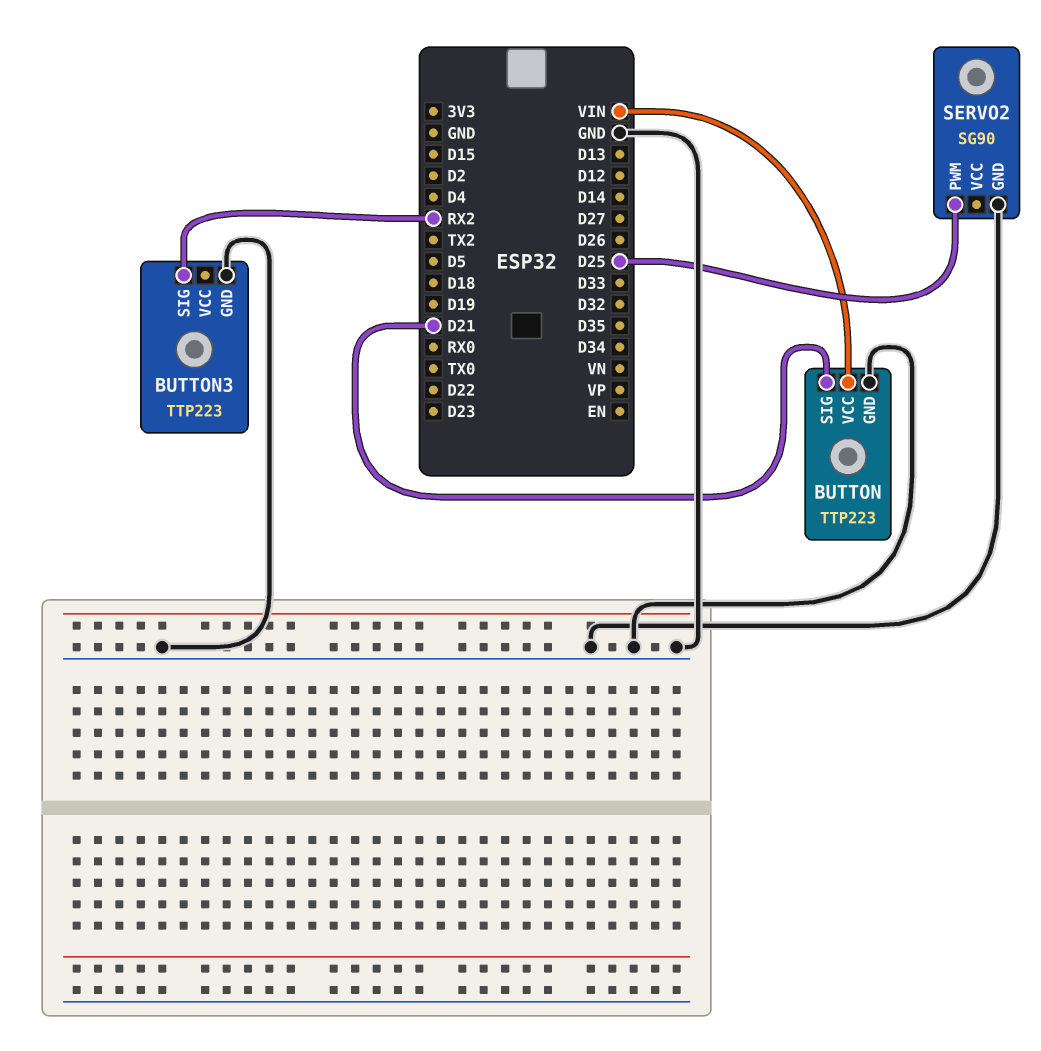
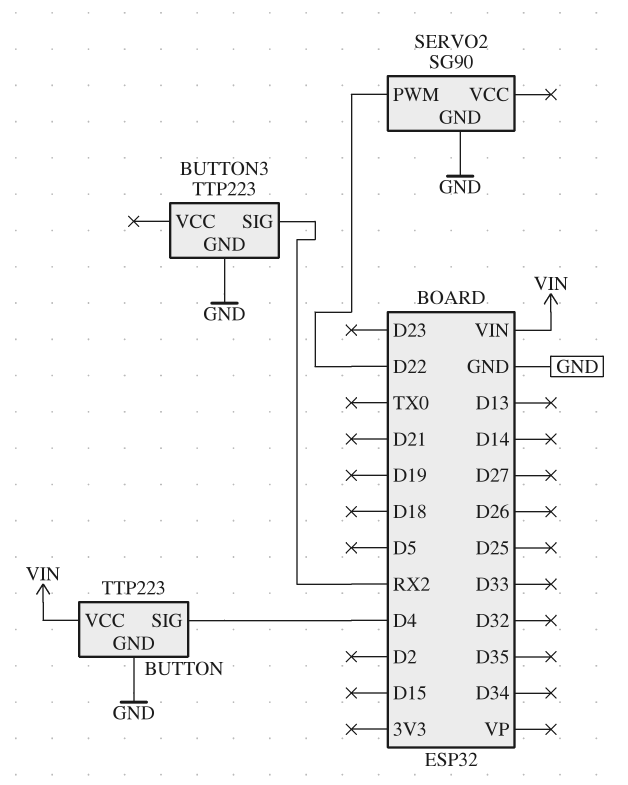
BUTTON pin SIG: D21 -> D4
SERVO2 pin PWM: D25 -> D22

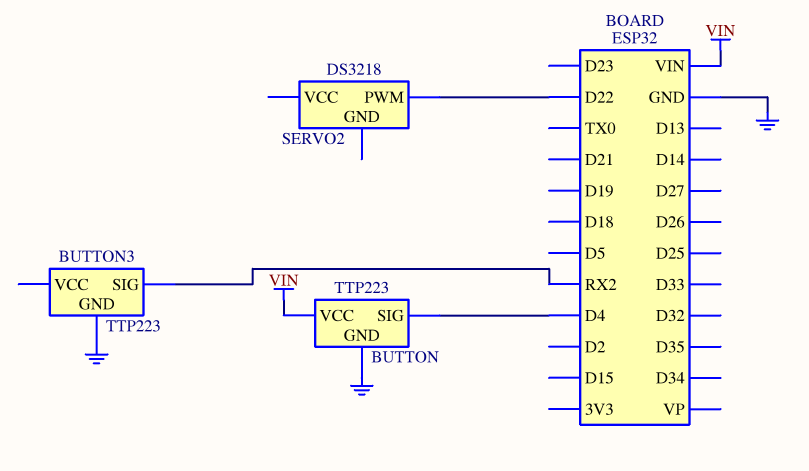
SERVO2: SG90 -> DS3218
SERVO2 pin GND: GND -> none

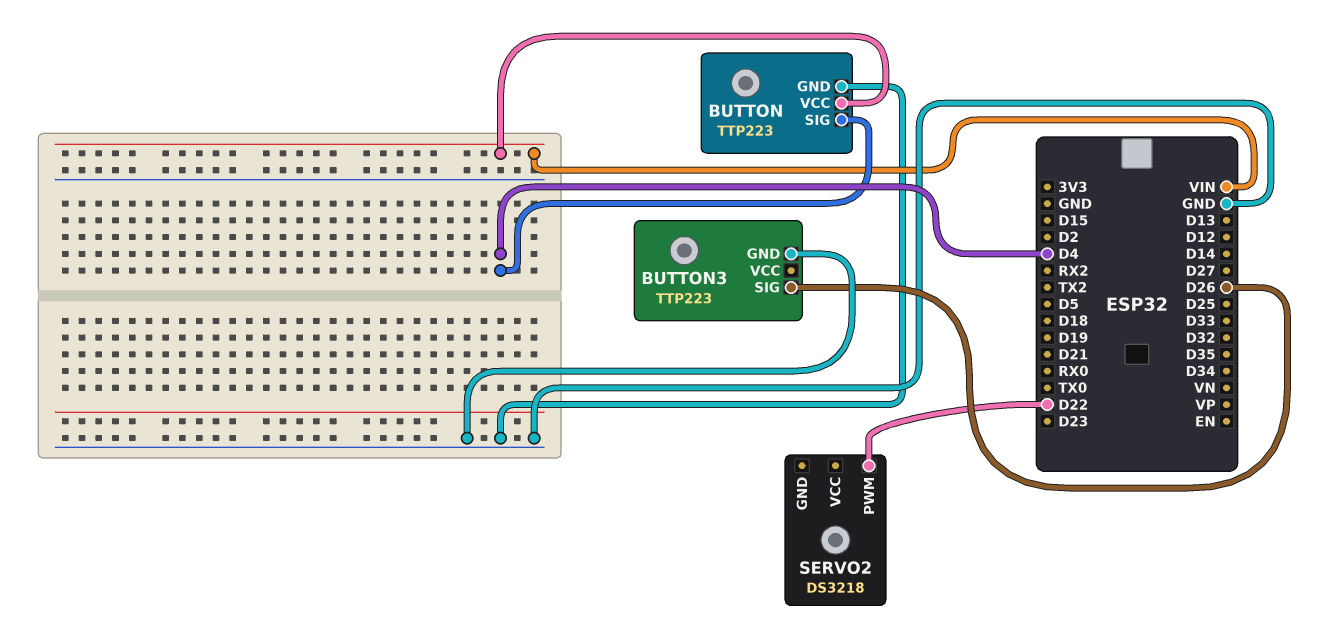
BUTTON3 pin SIG: RX2 -> D26

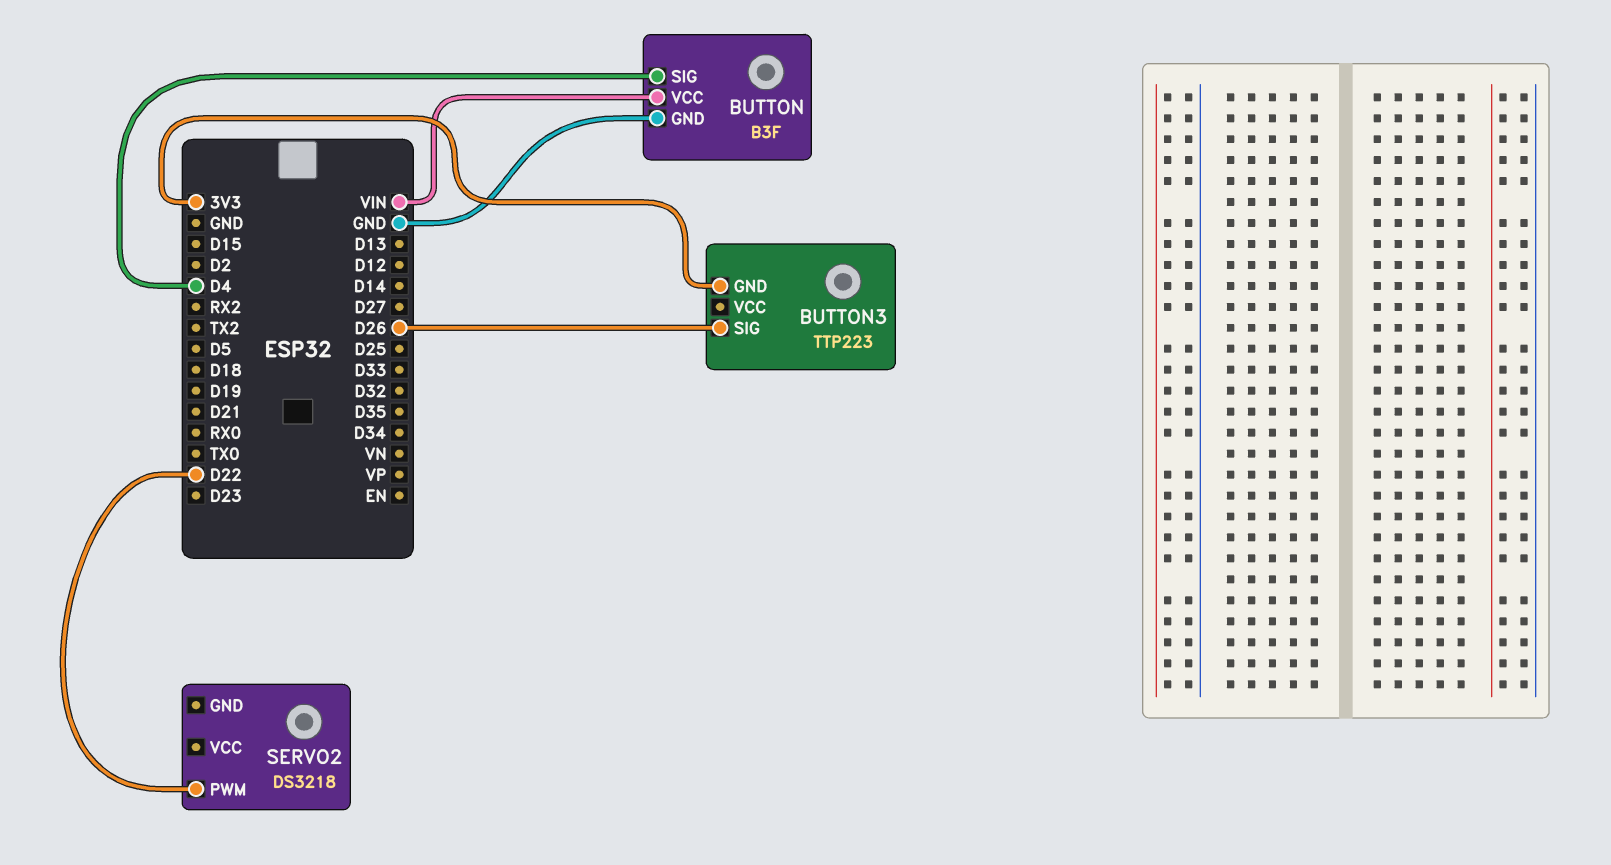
BUTTON: TTP223 -> B3F
BUTTON3 pin GND: GND -> 3V3

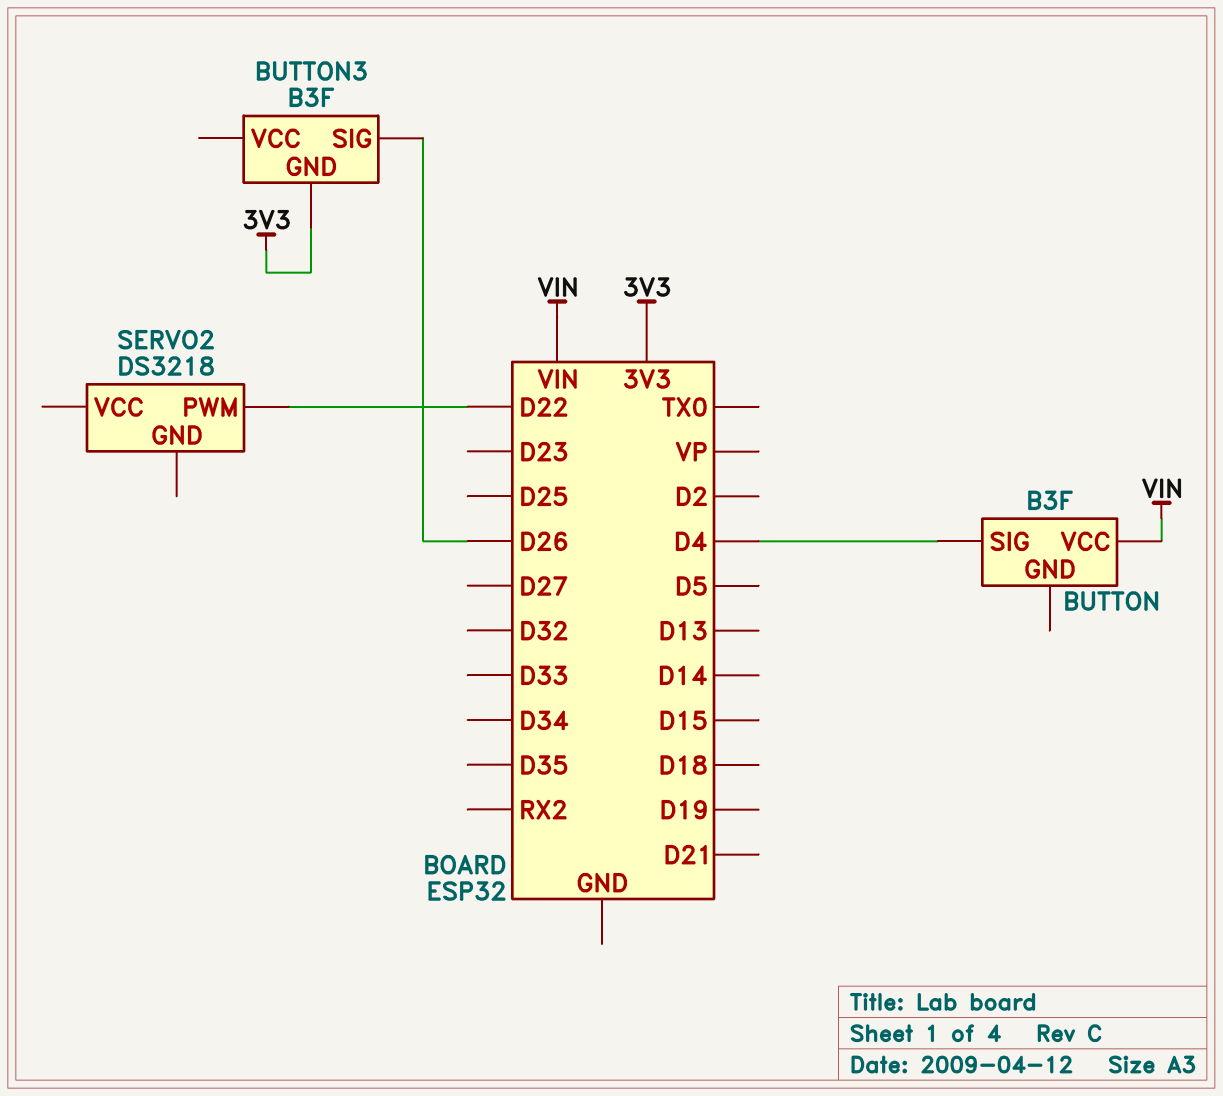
BUTTON pin GND: GND -> none
BUTTON3: TTP223 -> B3F

